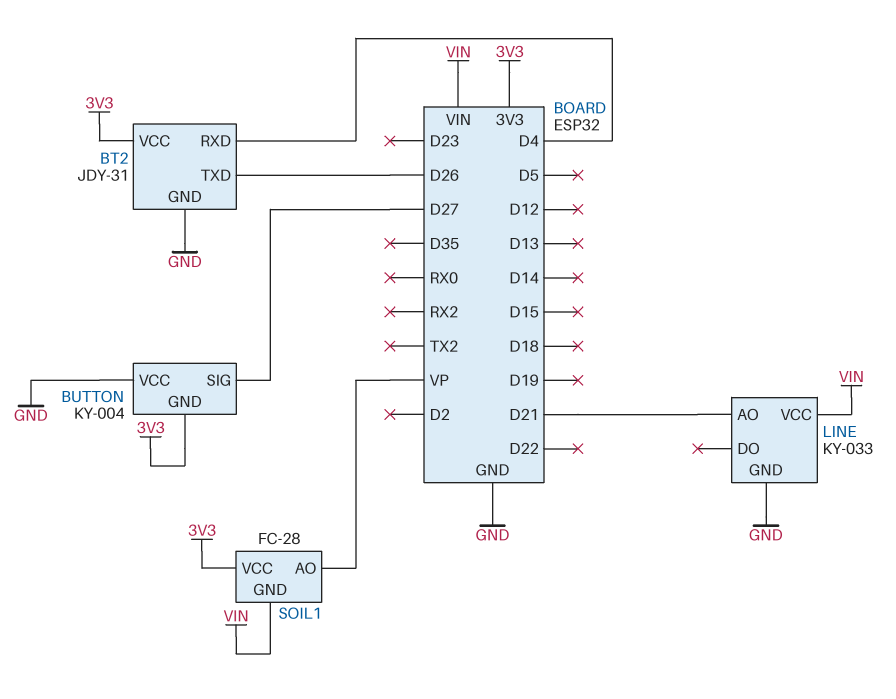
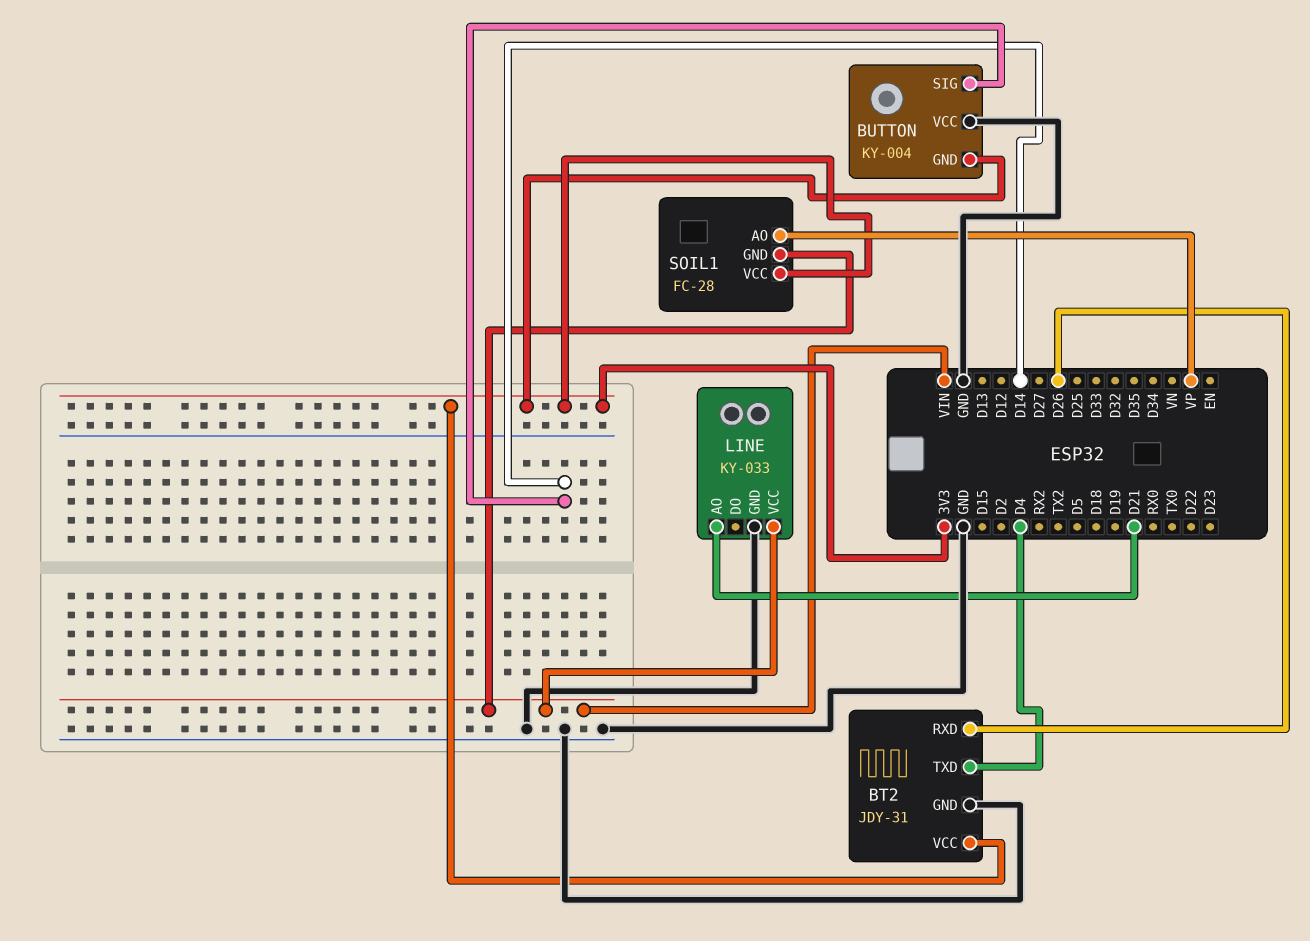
BT2 pin RXD: D4 -> D26
BT2 pin TXD: D26 -> D4
BUTTON pin SIG: D27 -> D14

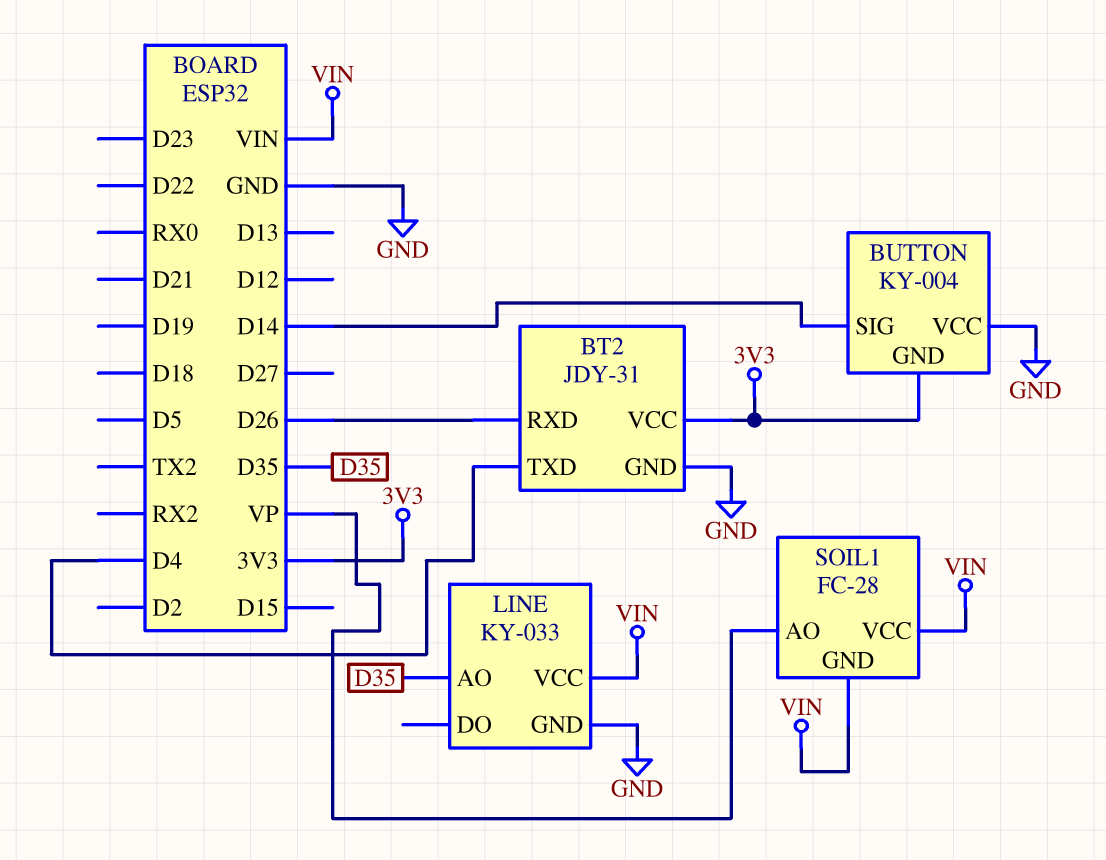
LINE pin AO: D21 -> D35
SOIL1 pin VCC: 3V3 -> VIN

